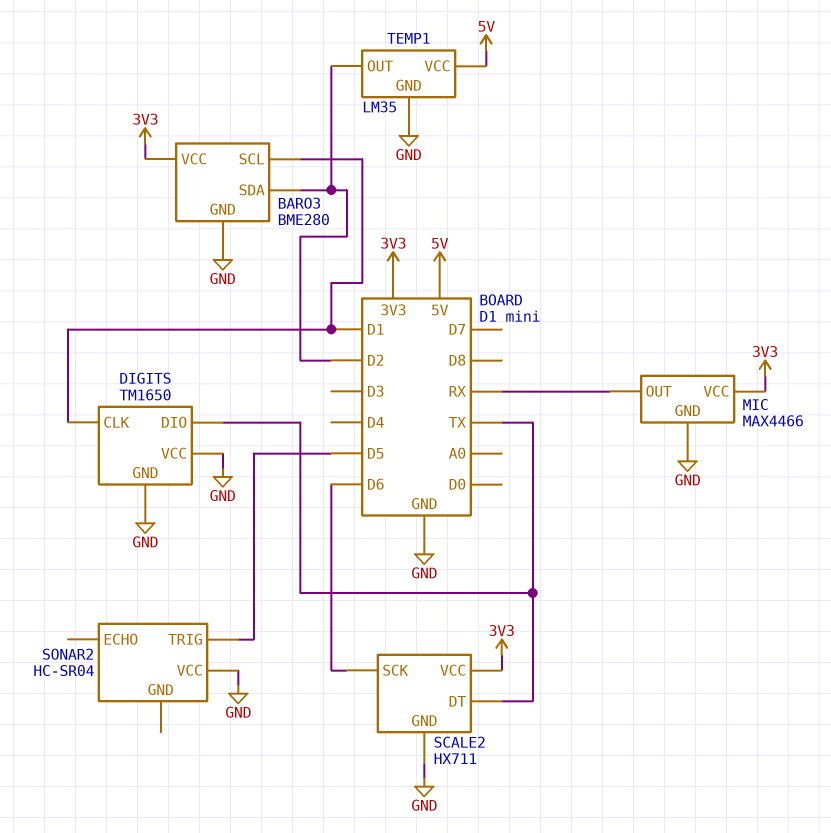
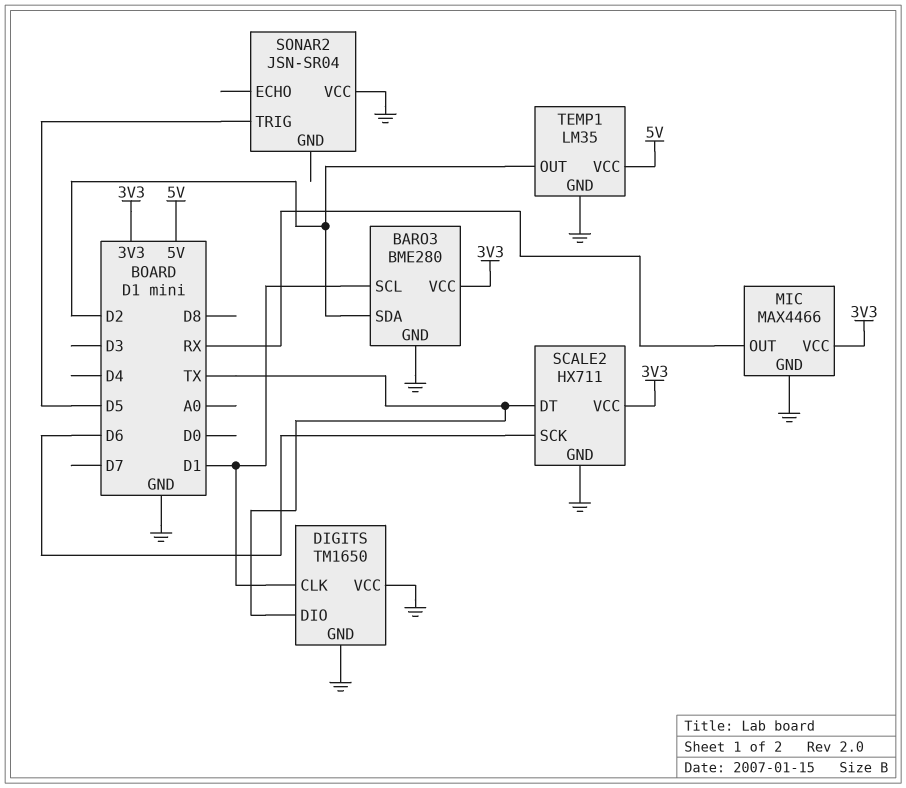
SONAR2: HC-SR04 -> JSN-SR04

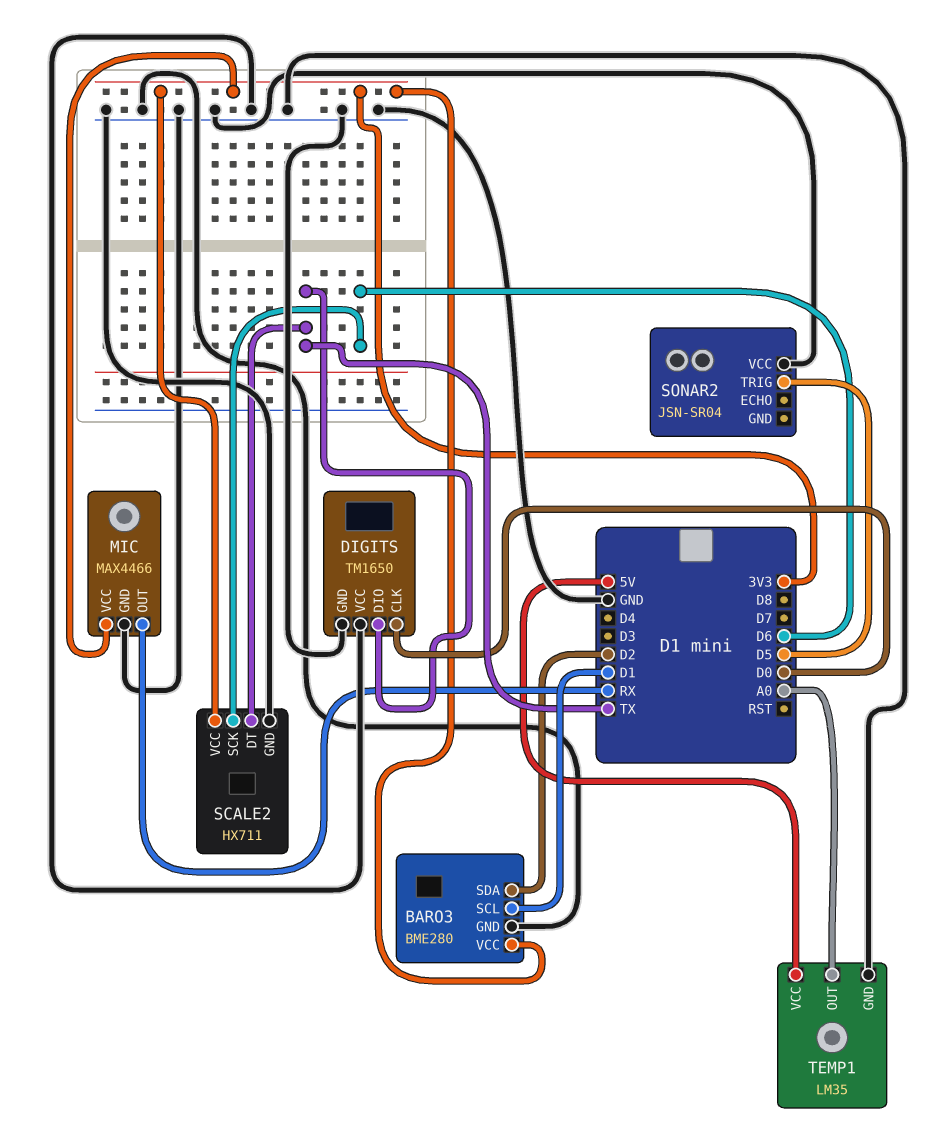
DIGITS pin CLK: D1 -> D0
TEMP1 pin OUT: D2 -> A0

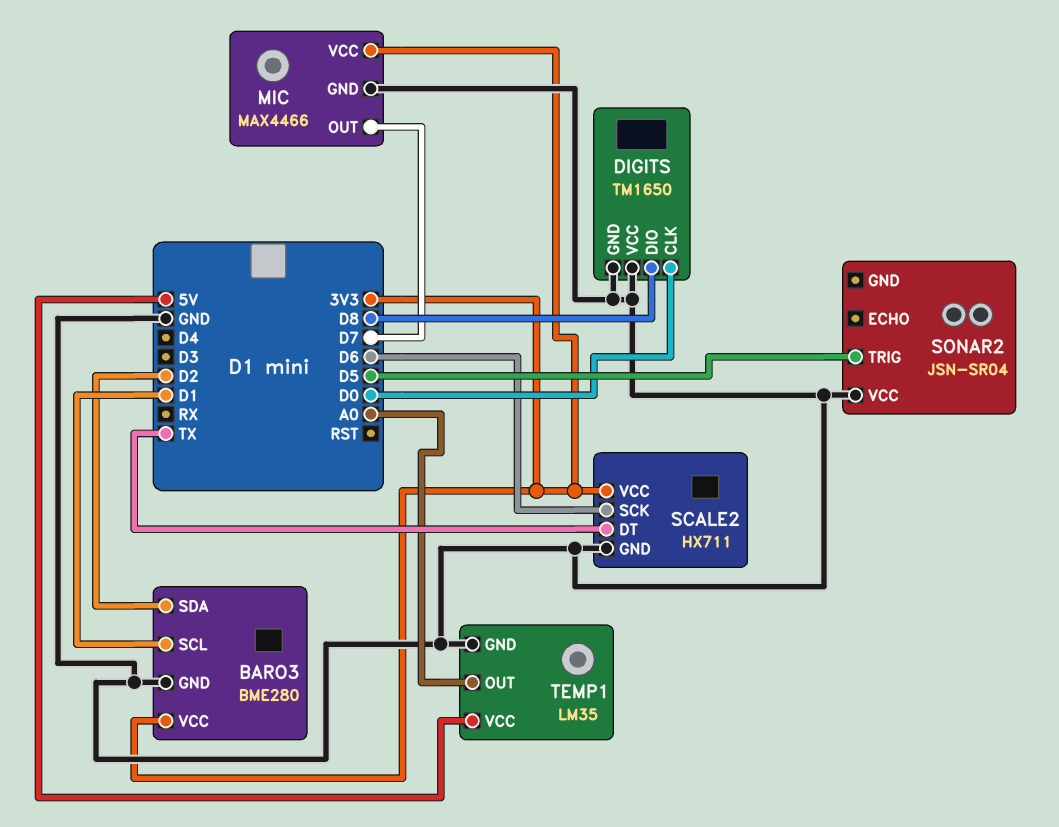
DIGITS pin DIO: TX -> D8
MIC pin OUT: RX -> D7

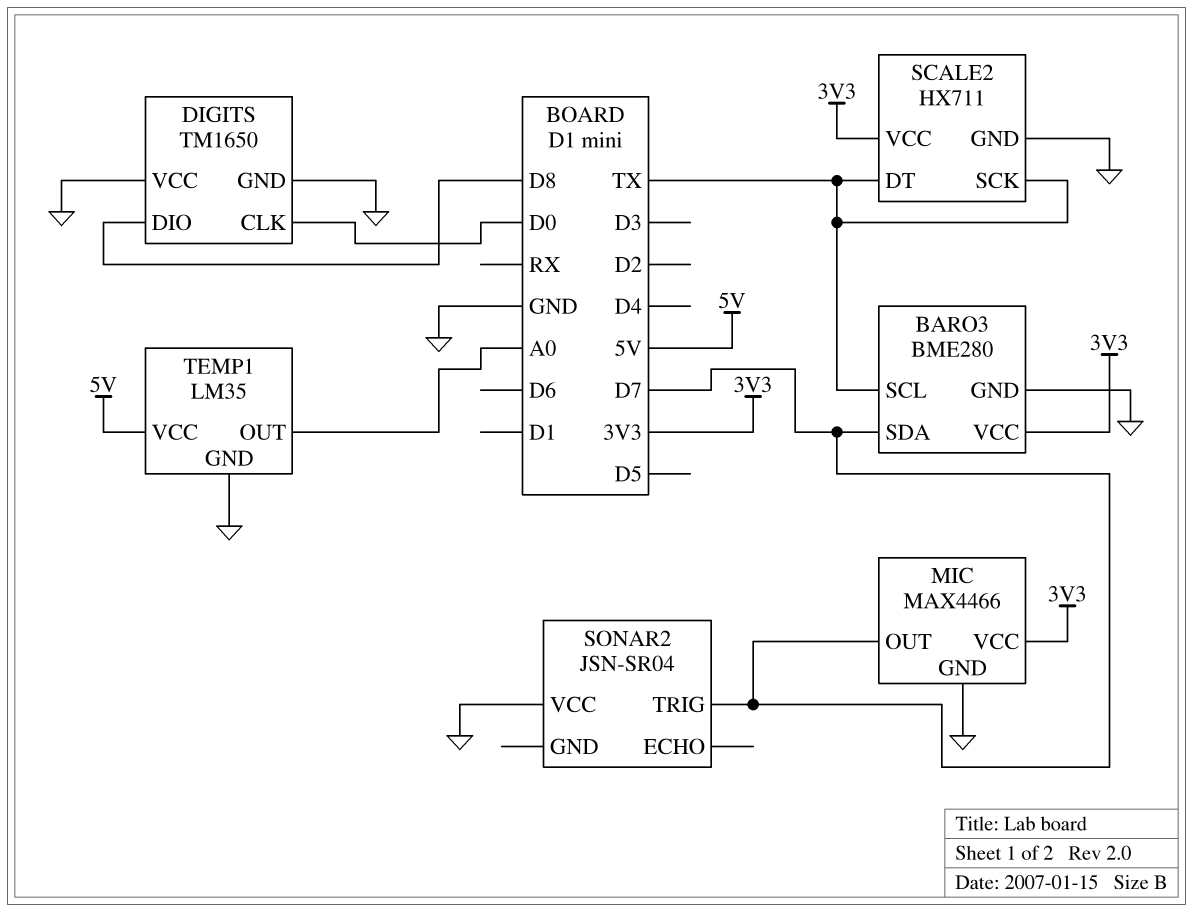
BARO3 pin SCL: D1 -> TX
BARO3 pin SDA: D2 -> D7
SCALE2 pin SCK: D6 -> TX
SONAR2 pin TRIG: D5 -> D7

